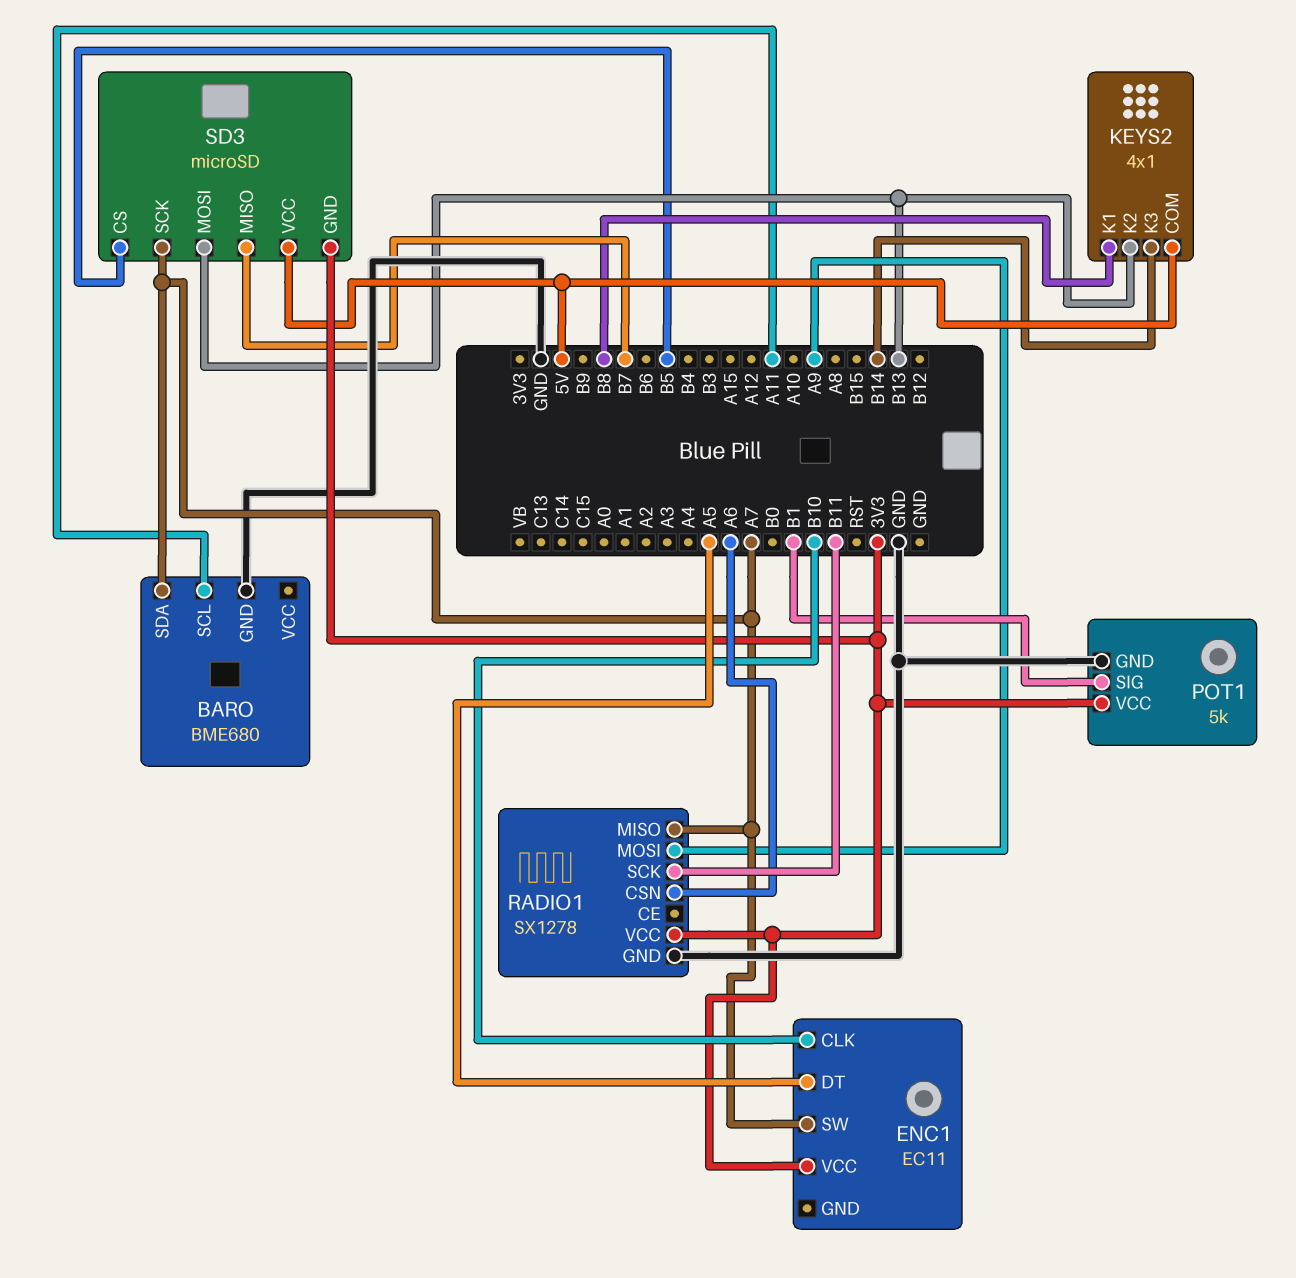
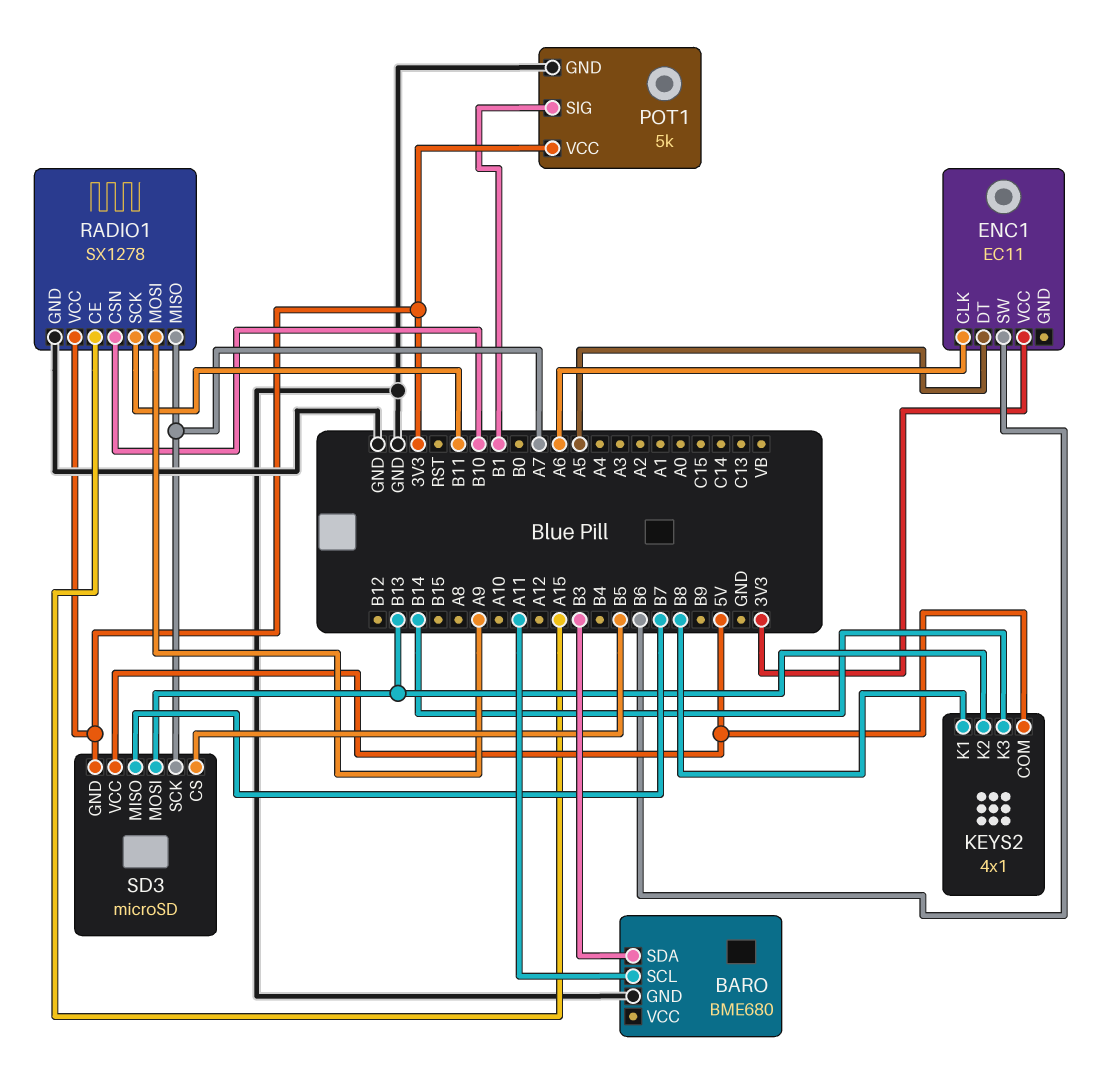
BARO pin SDA: A7 -> B3
ENC1 pin CLK: B10 -> A6
ENC1 pin SW: A7 -> B6
RADIO1 pin CE: none -> A15
RADIO1 pin CSN: A6 -> B10

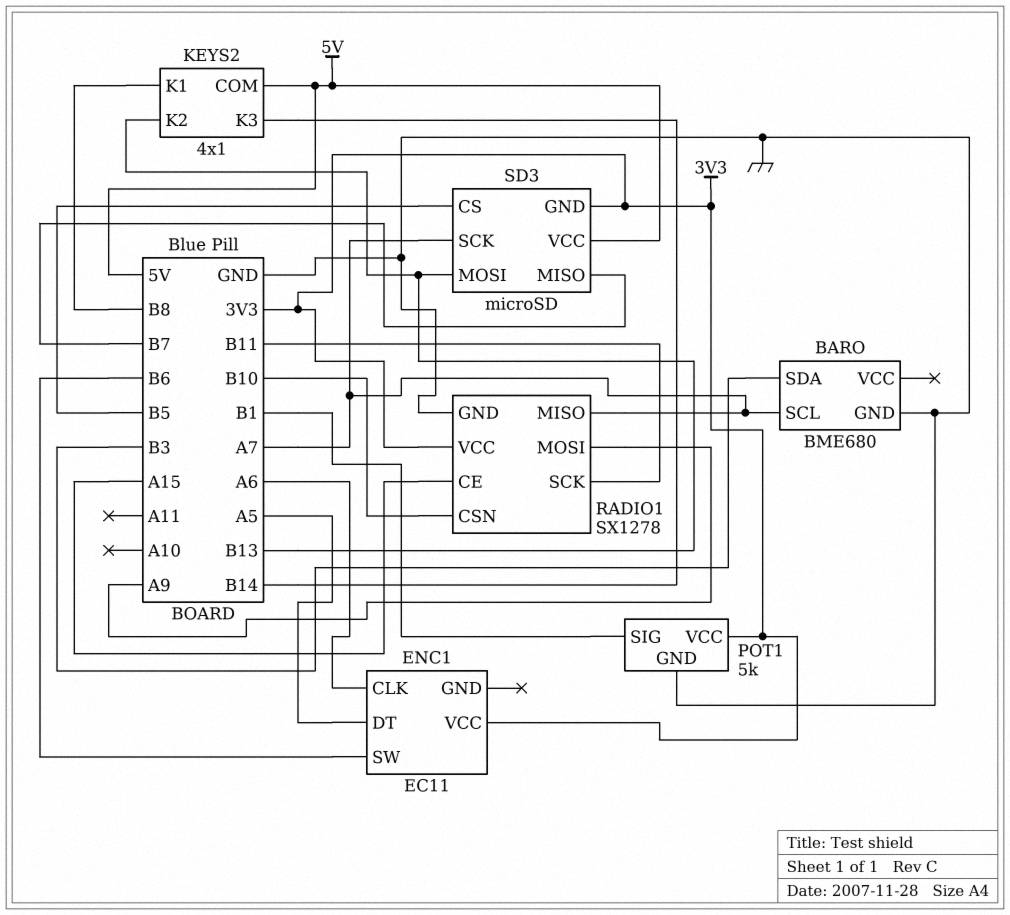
BARO pin SCL: A11 -> A7

